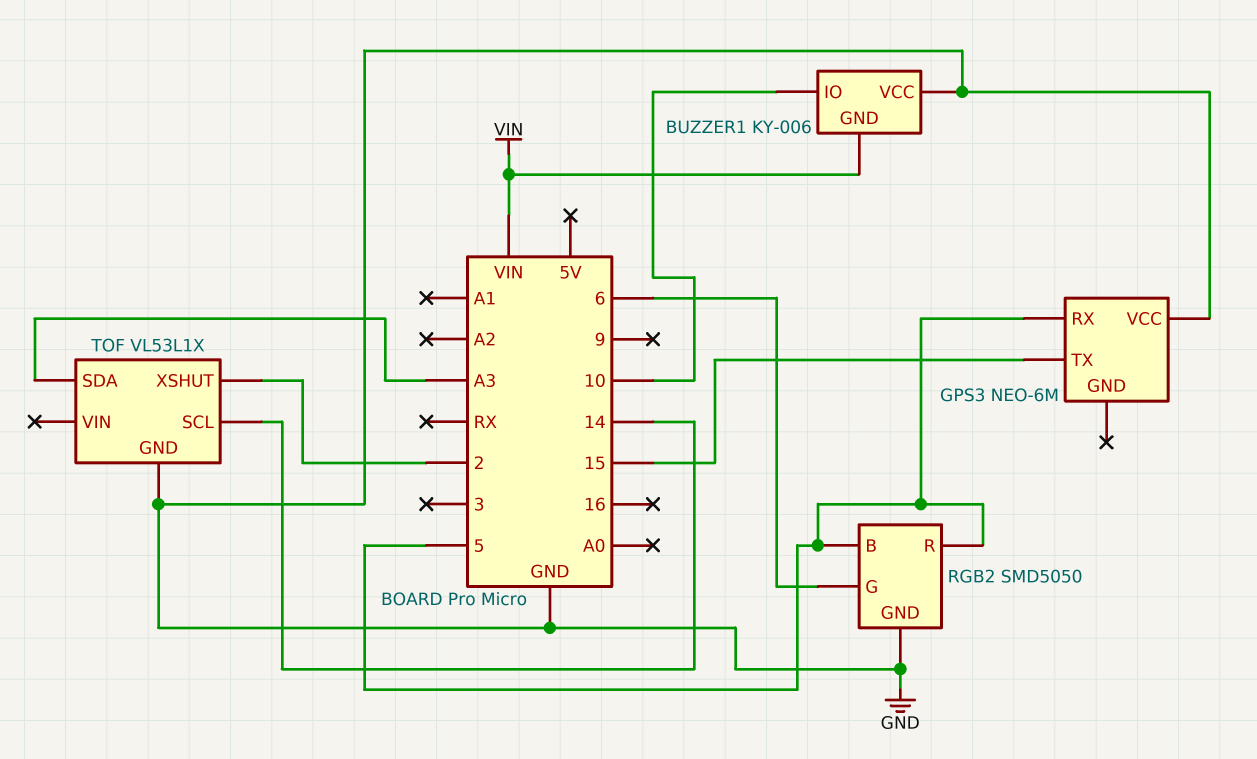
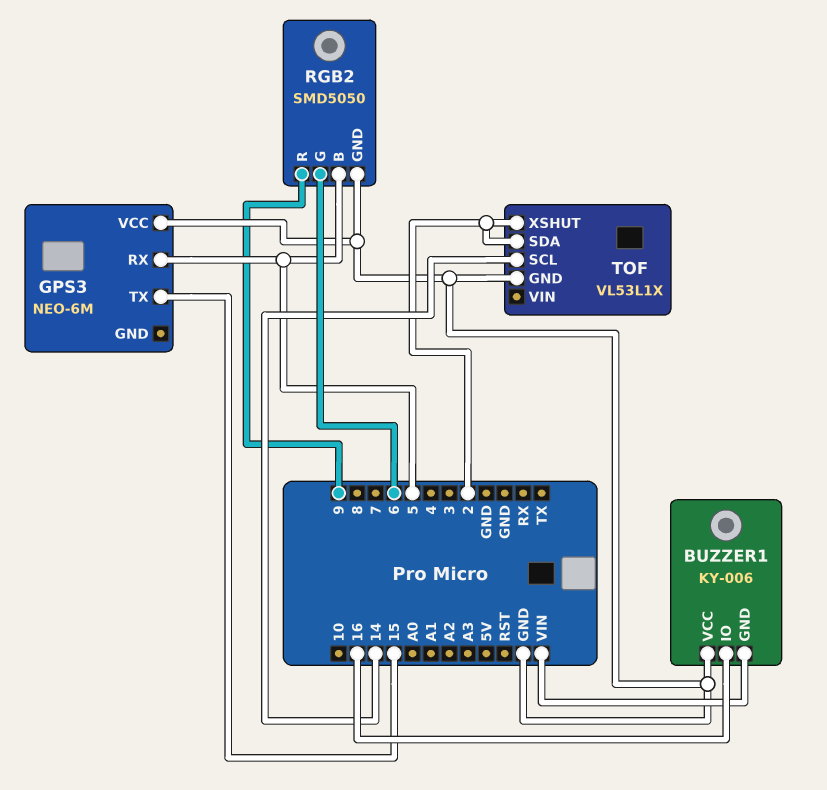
BUZZER1 pin IO: 10 -> 16
RGB2 pin R: 5 -> 9
TOF pin SDA: A3 -> 2

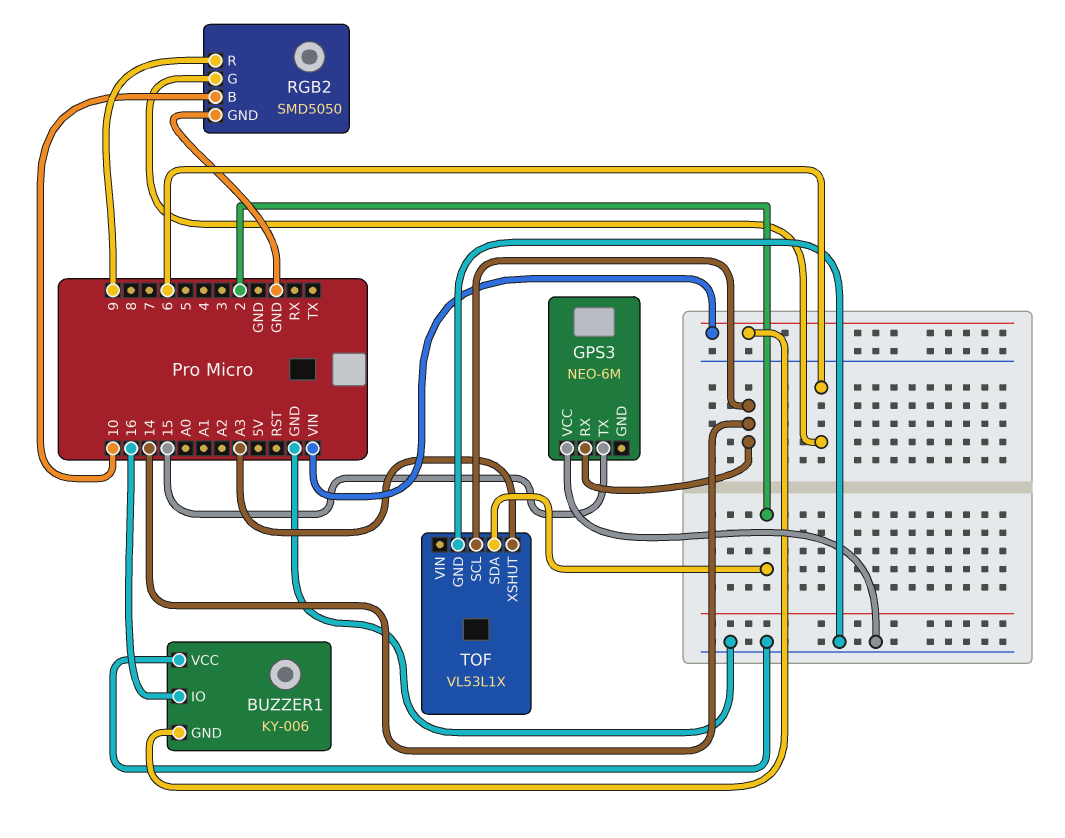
GPS3 pin RX: 5 -> 14
RGB2 pin B: 5 -> 10
TOF pin XSHUT: 2 -> A3

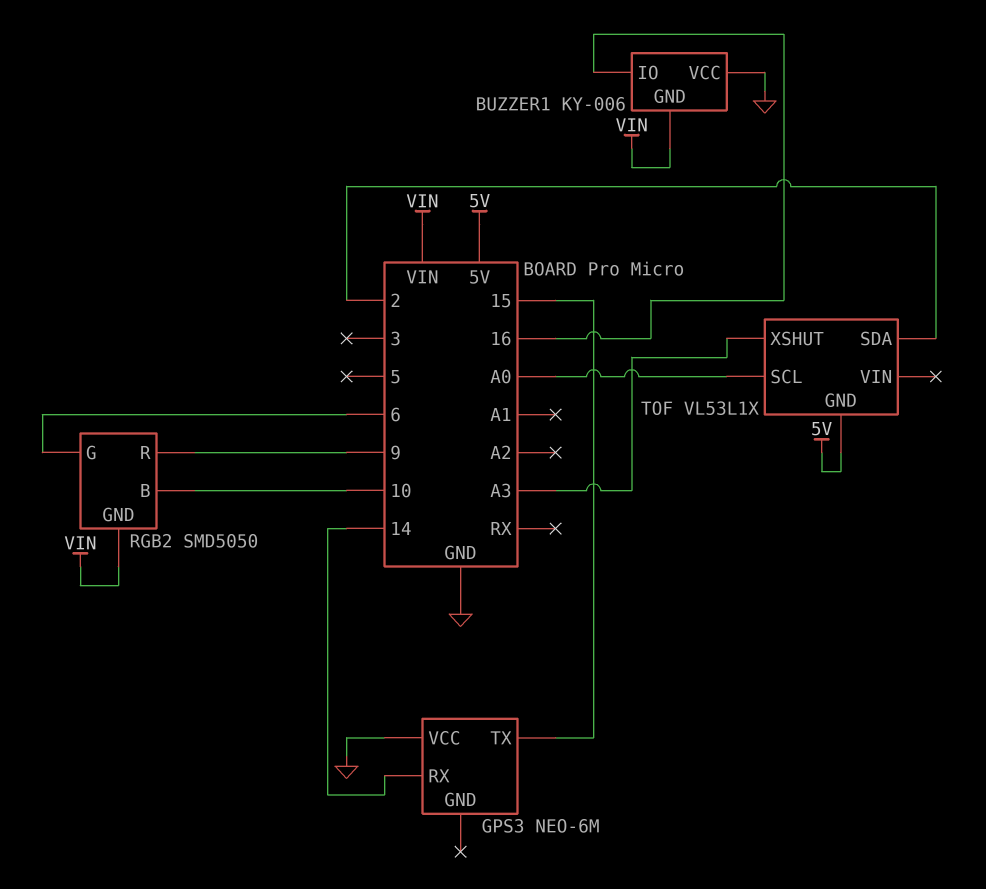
RGB2 pin GND: GND -> VIN
TOF pin GND: GND -> 5V
TOF pin SCL: 14 -> A0

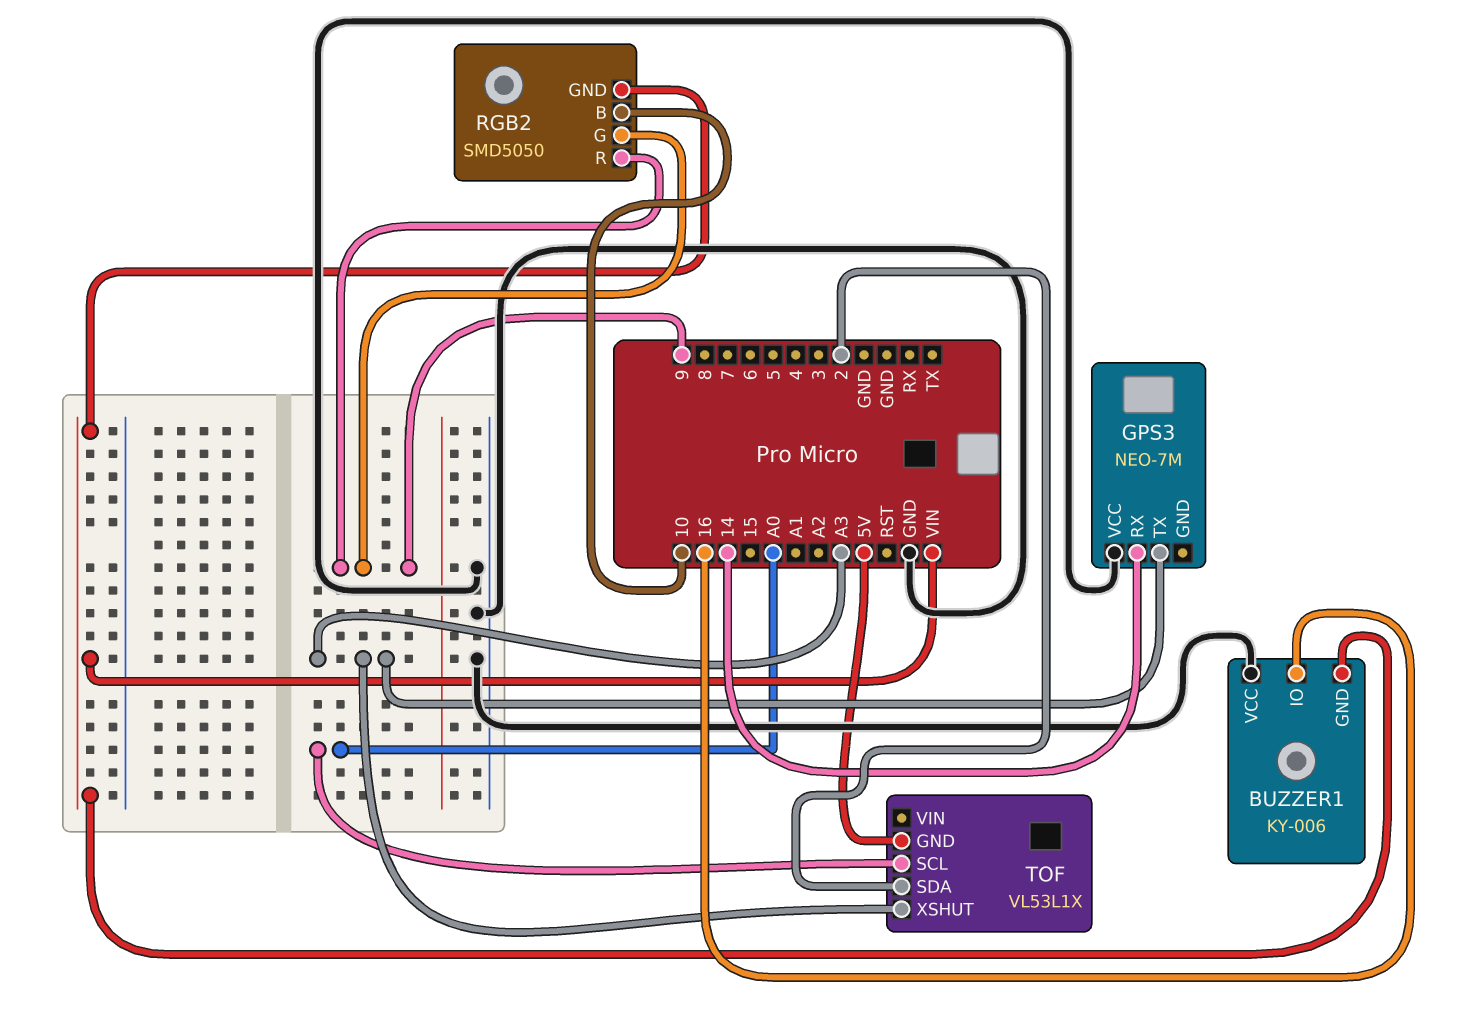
GPS3: NEO-6M -> NEO-7M
GPS3 pin TX: 15 -> A3
RGB2 pin G: 6 -> 9

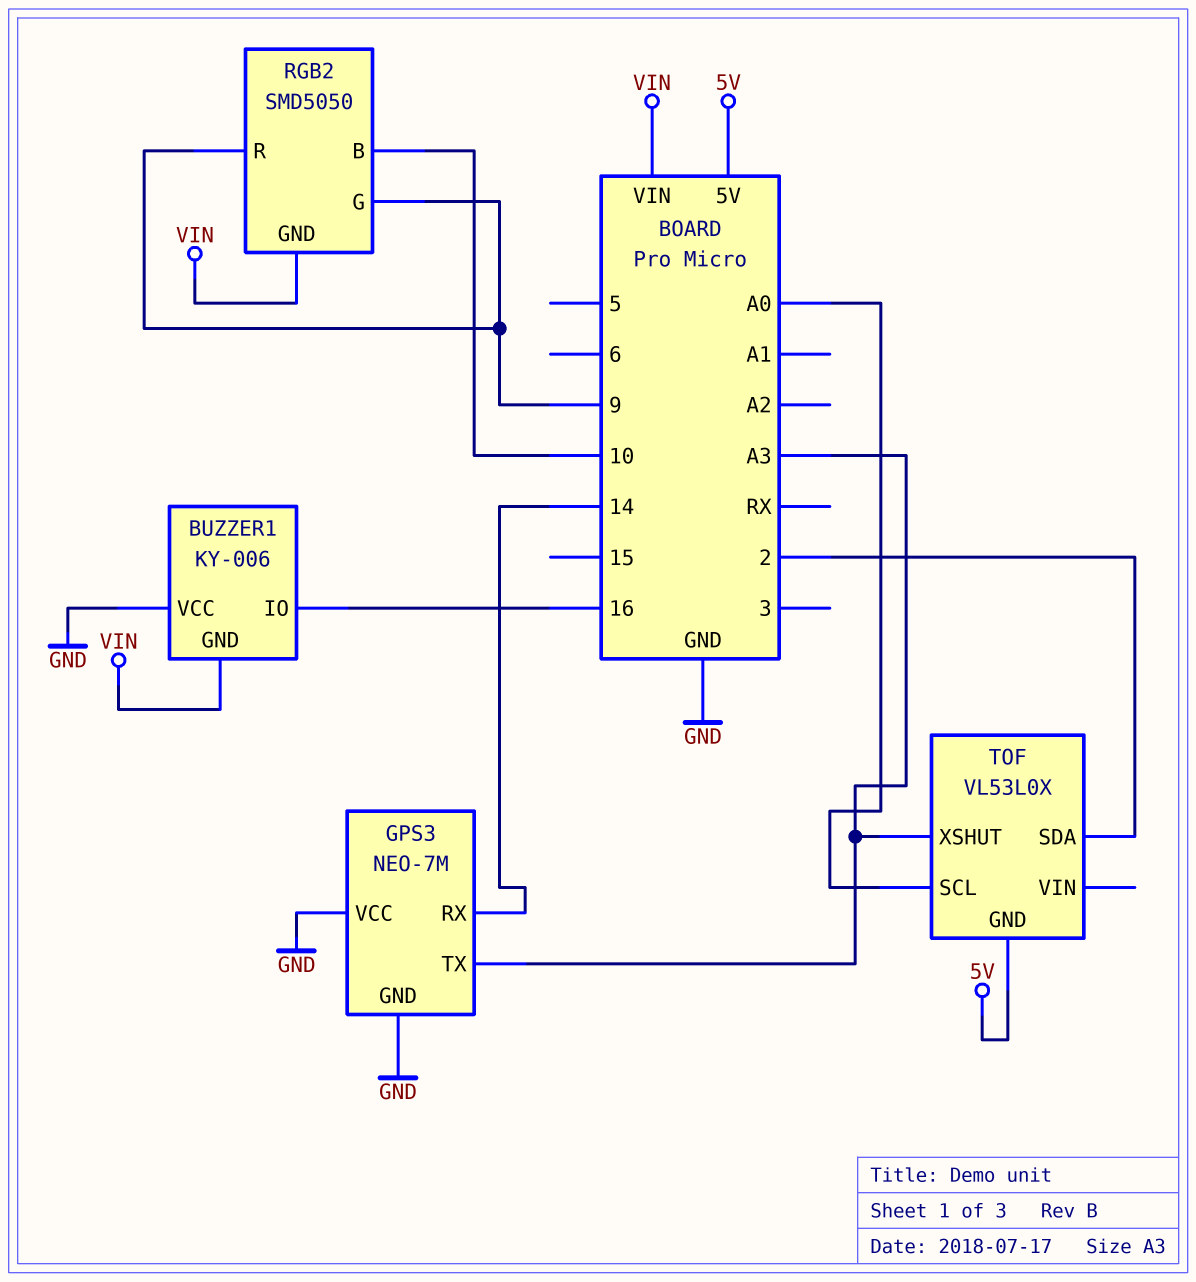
GPS3 pin GND: none -> GND
TOF: VL53L1X -> VL53L0X

